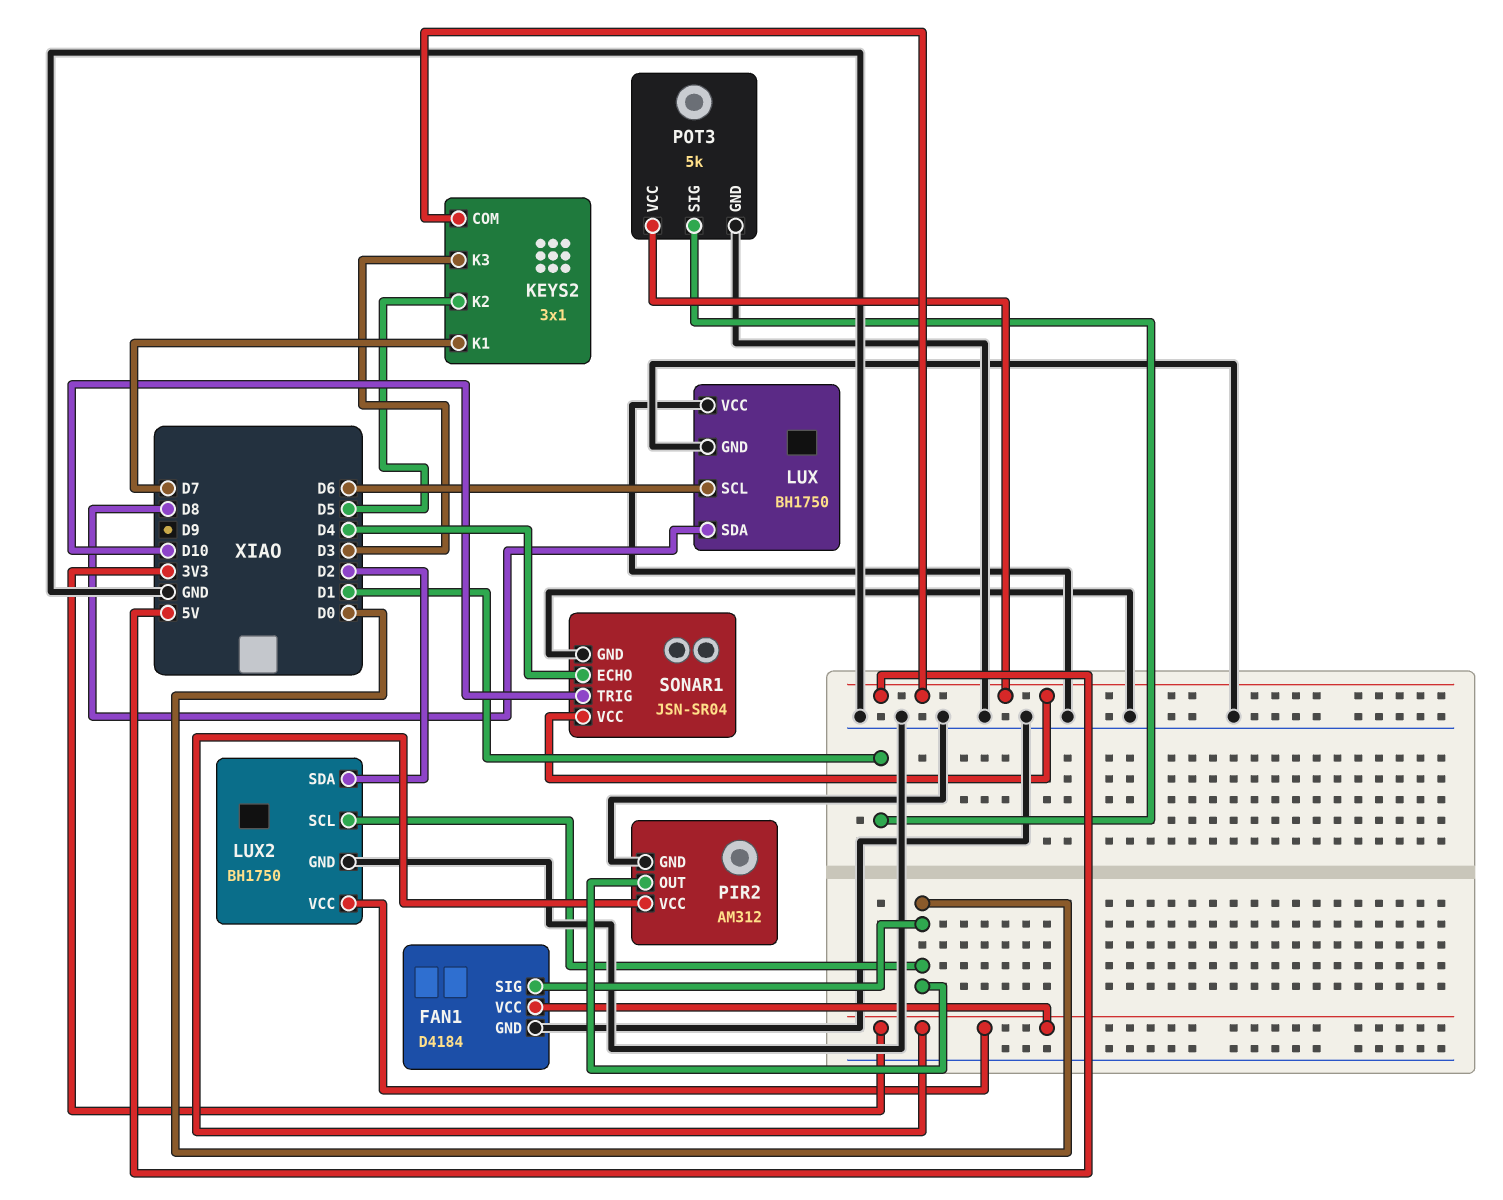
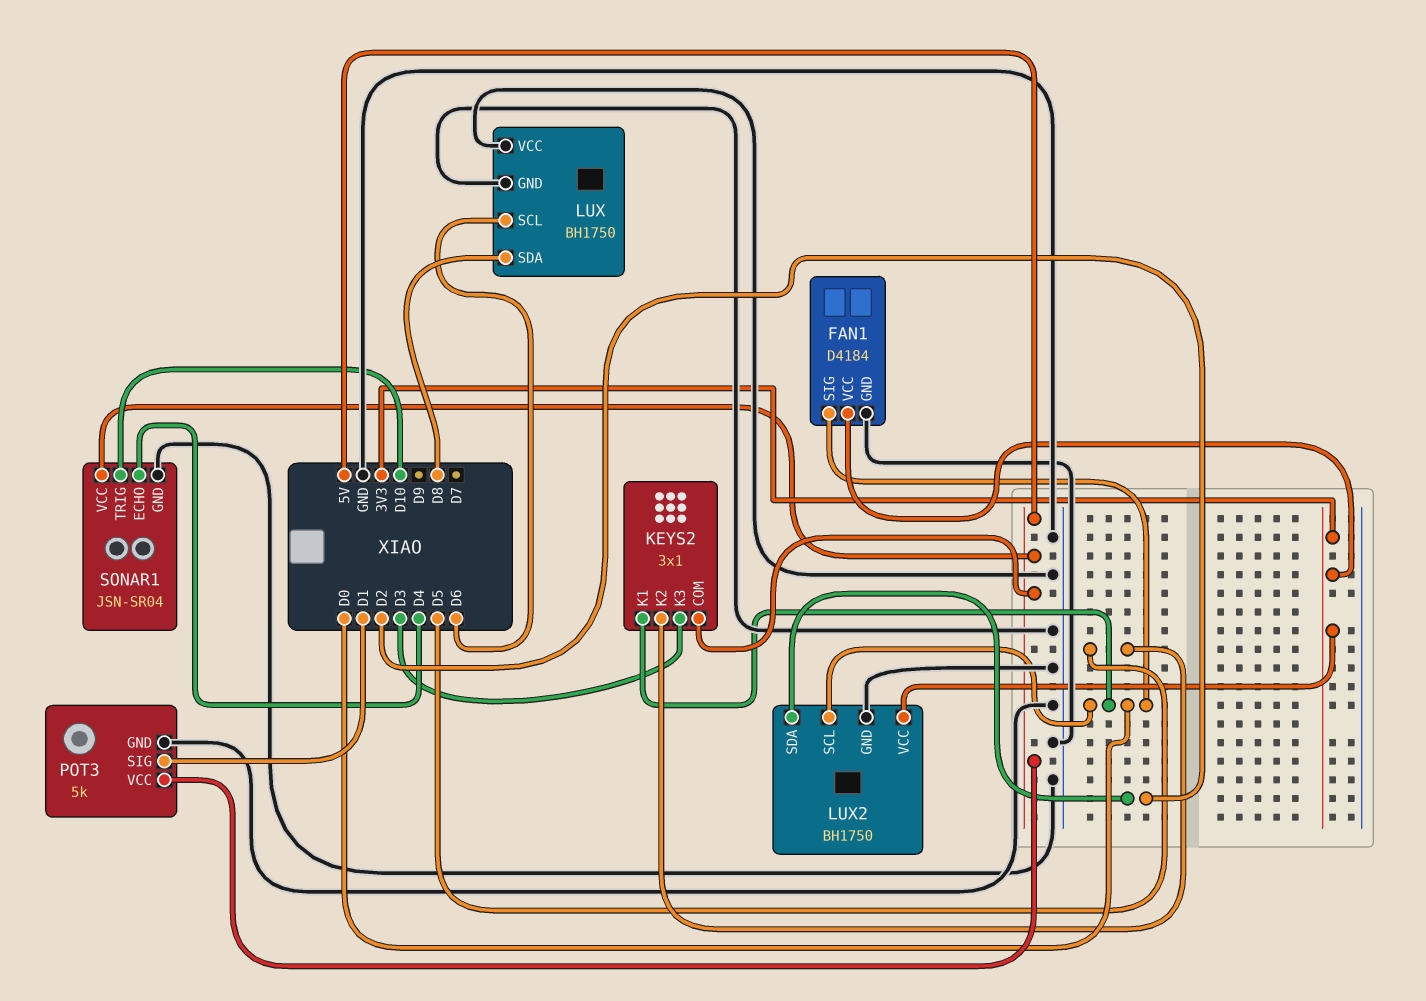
KEYS2 pin K1: D7 -> D0
PIR2: AM312 -> none
PIR2 pin GND: GND -> none
PIR2 pin OUT: D0 -> none
PIR2 pin VCC: 3V3 -> none

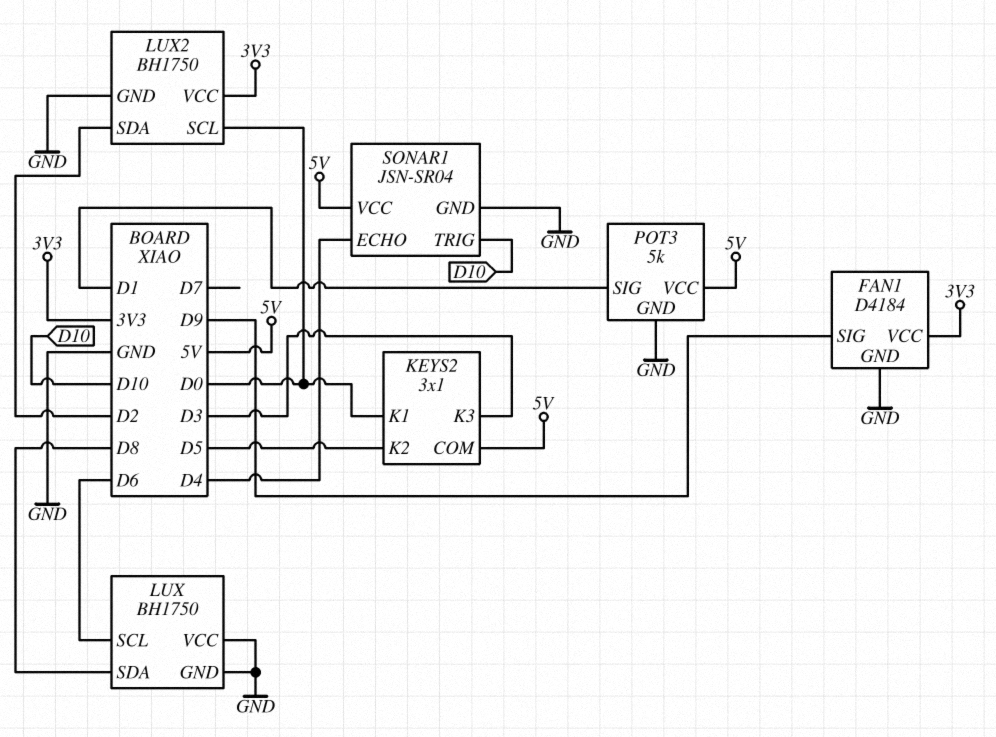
FAN1 pin SIG: D0 -> D9

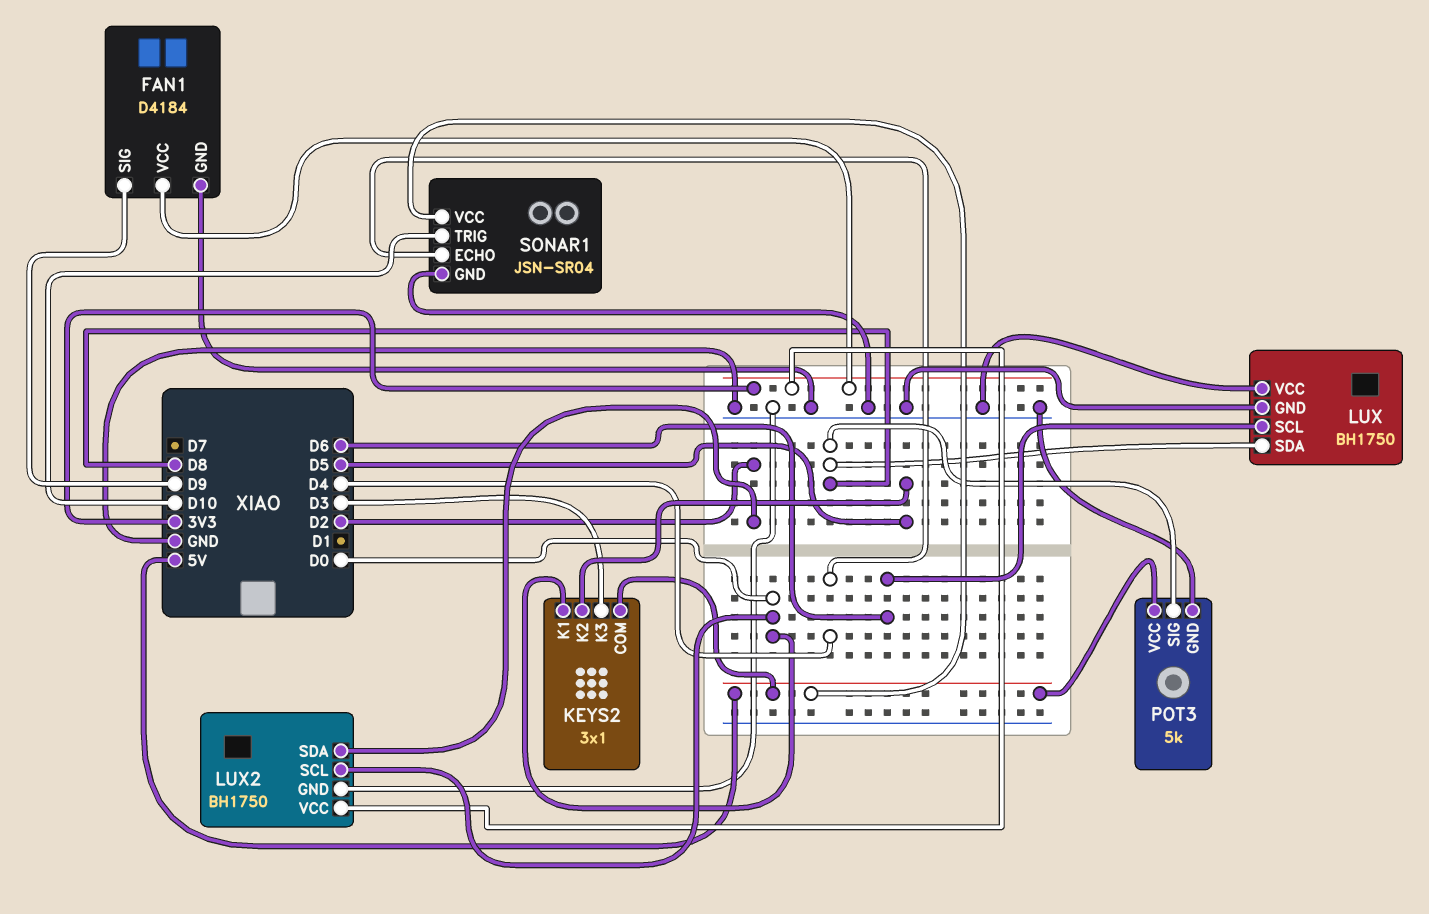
POT3 pin SIG: D1 -> D8

